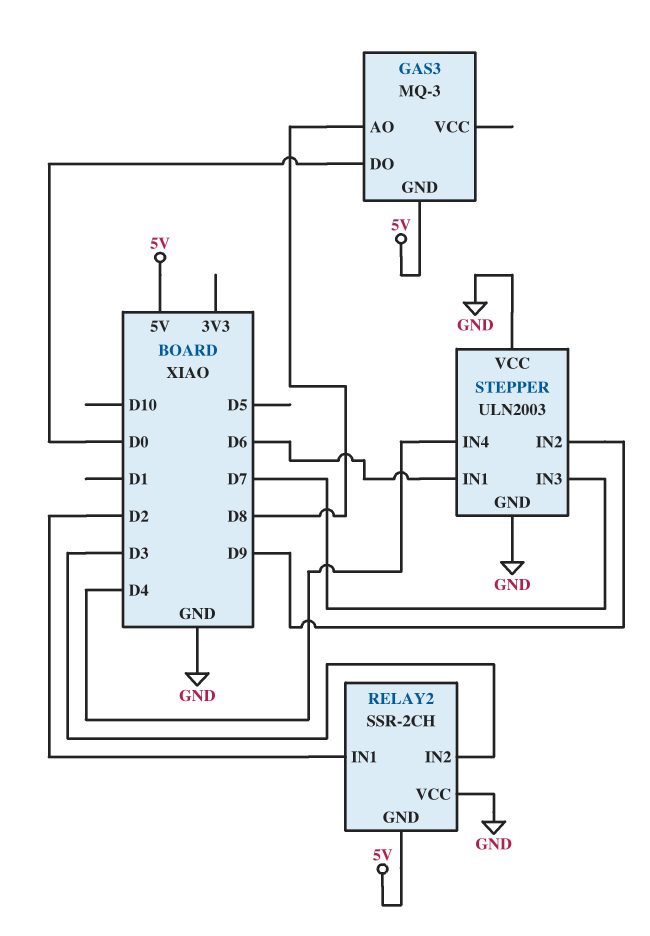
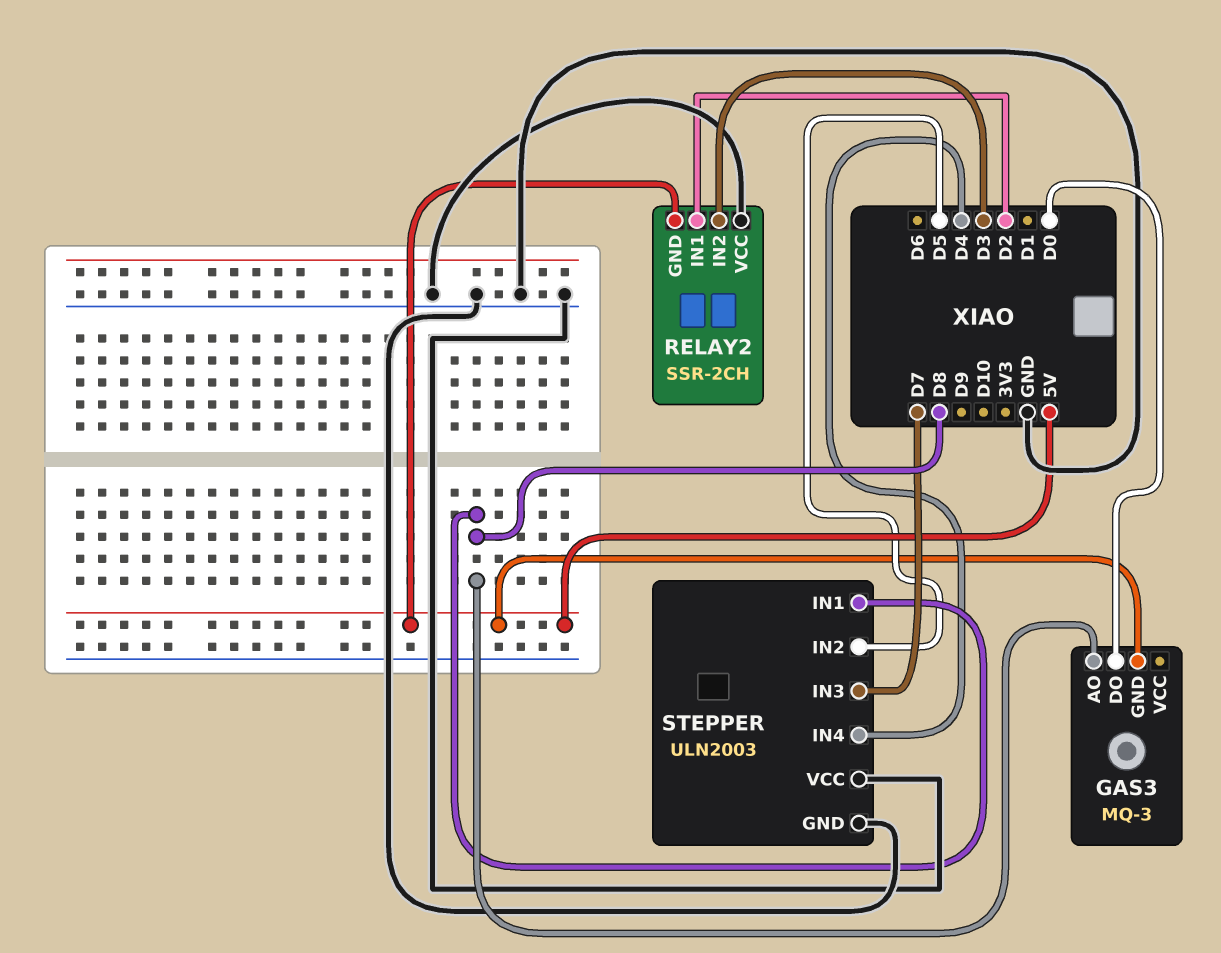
STEPPER pin IN1: D6 -> D8
STEPPER pin IN2: D9 -> D5

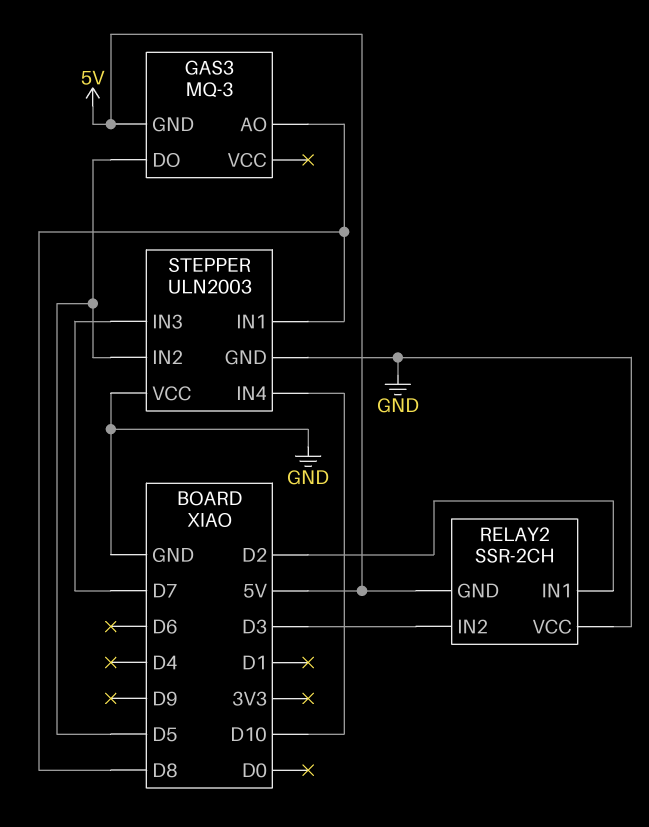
GAS3 pin DO: D0 -> D5
STEPPER pin IN4: D4 -> D10

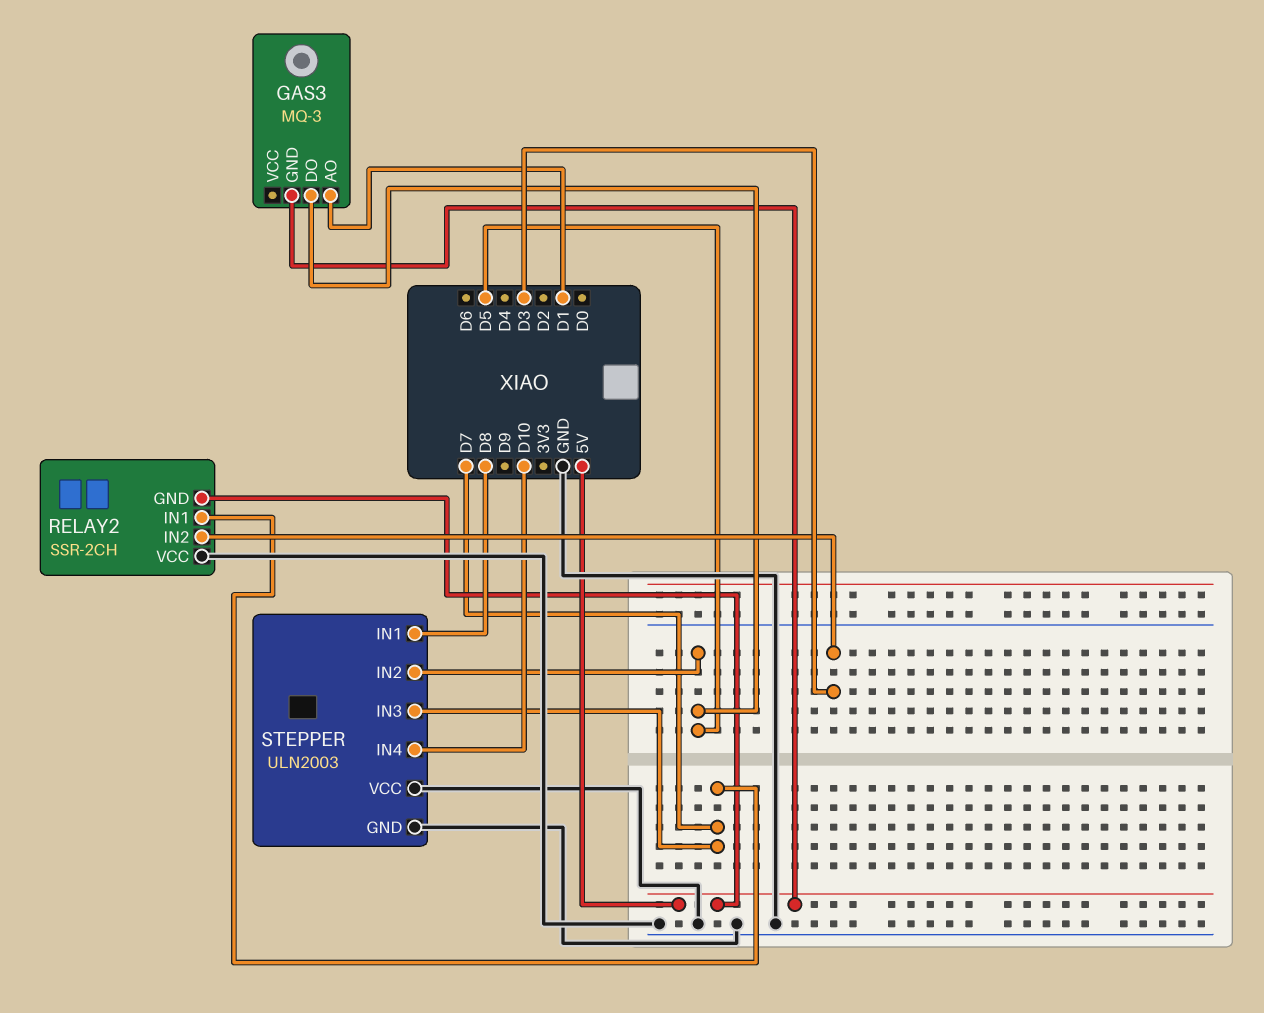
GAS3 pin AO: D8 -> D1
RELAY2 pin IN1: D2 -> D7

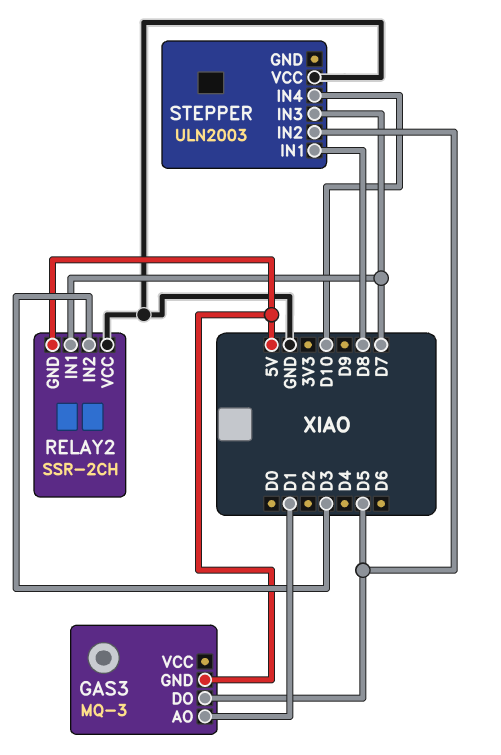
STEPPER pin GND: GND -> none

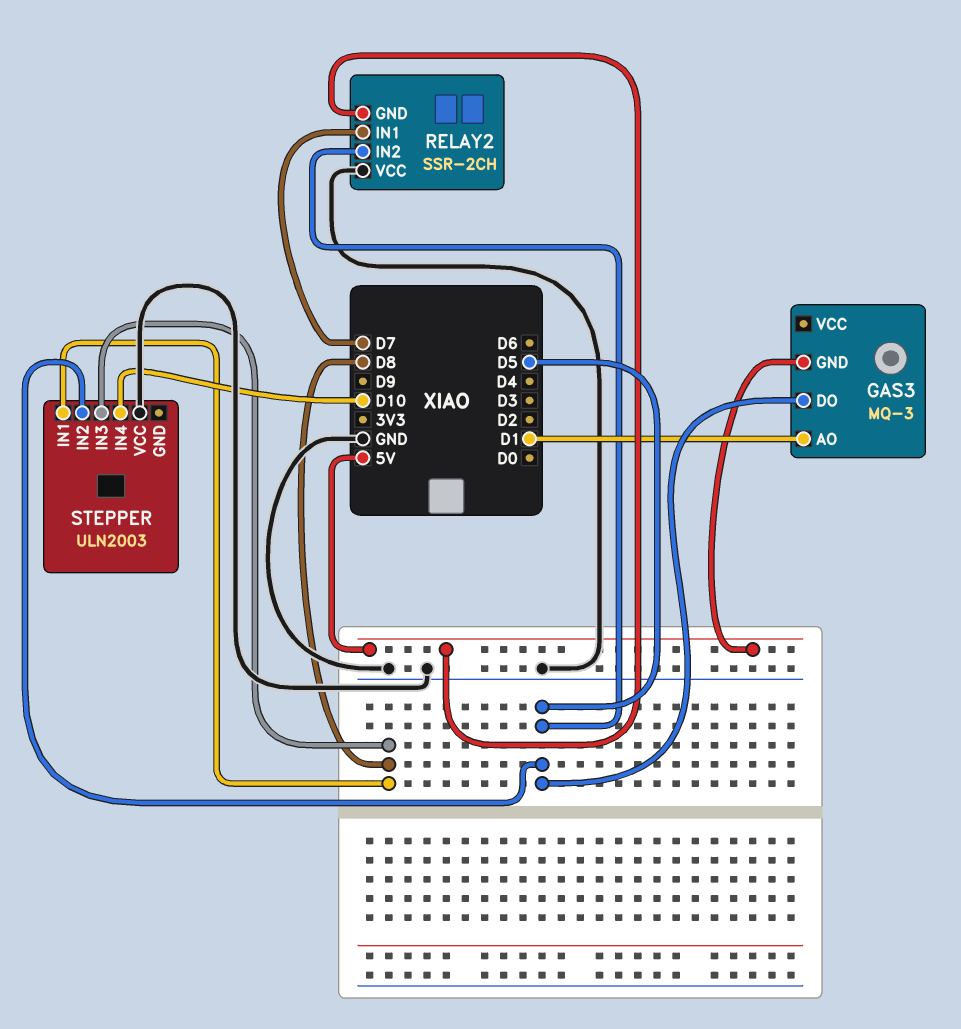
RELAY2 pin IN2: D3 -> D5
STEPPER pin IN3: D7 -> D8

